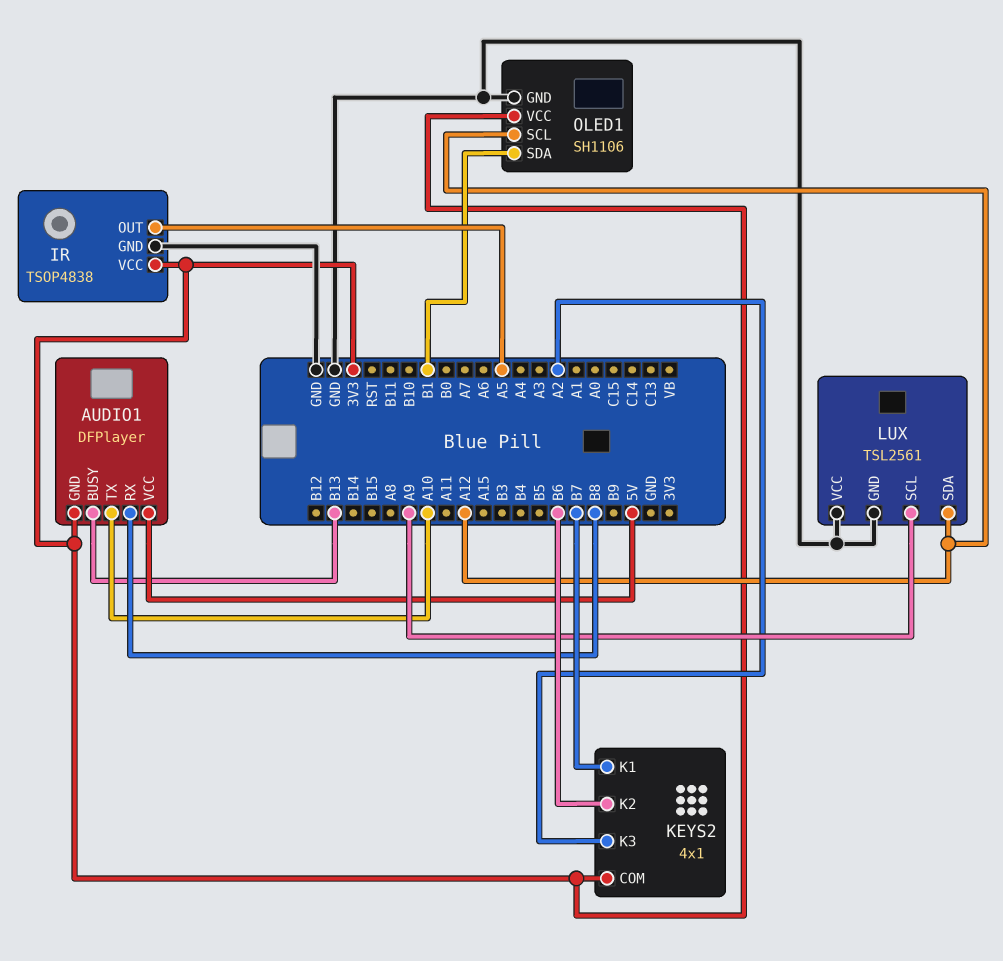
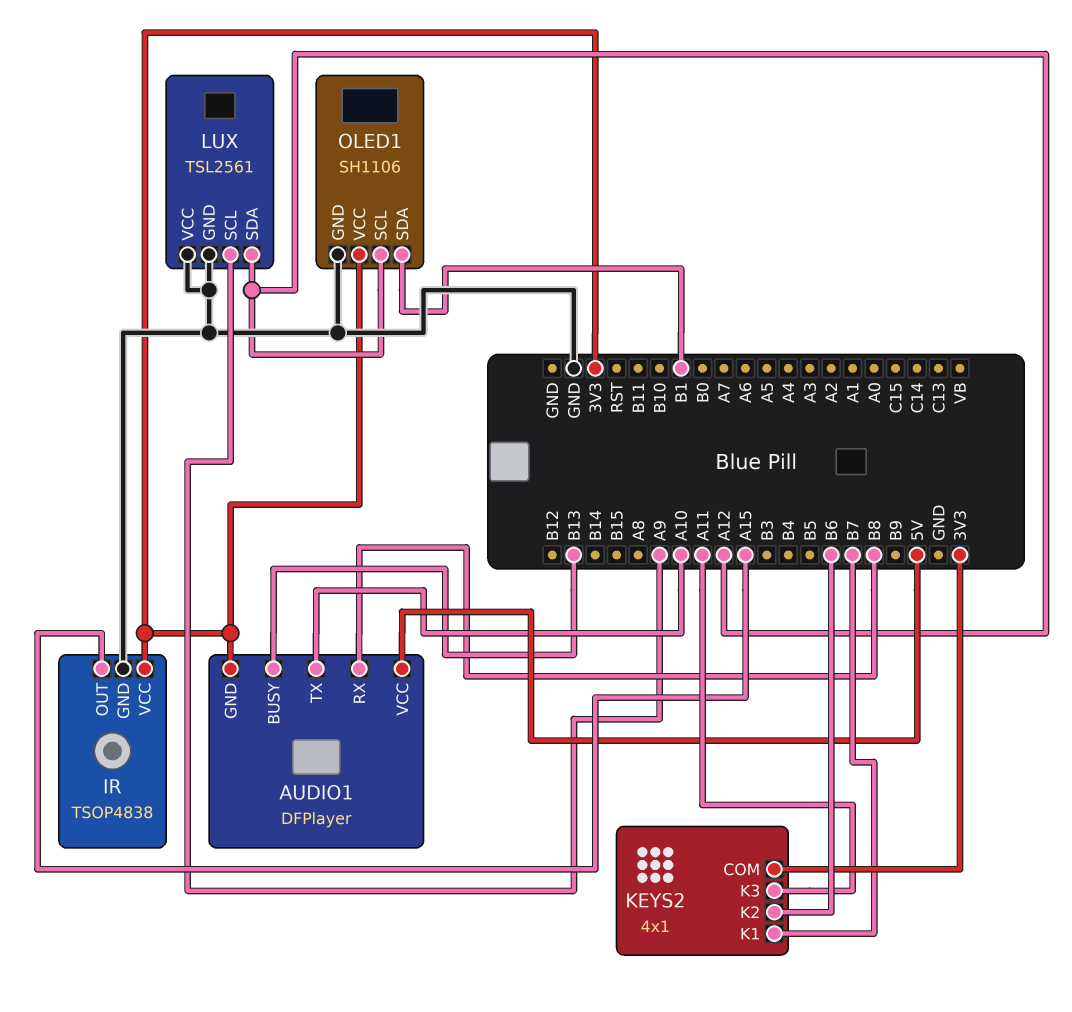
IR pin OUT: A5 -> A15
KEYS2 pin K3: A2 -> A11

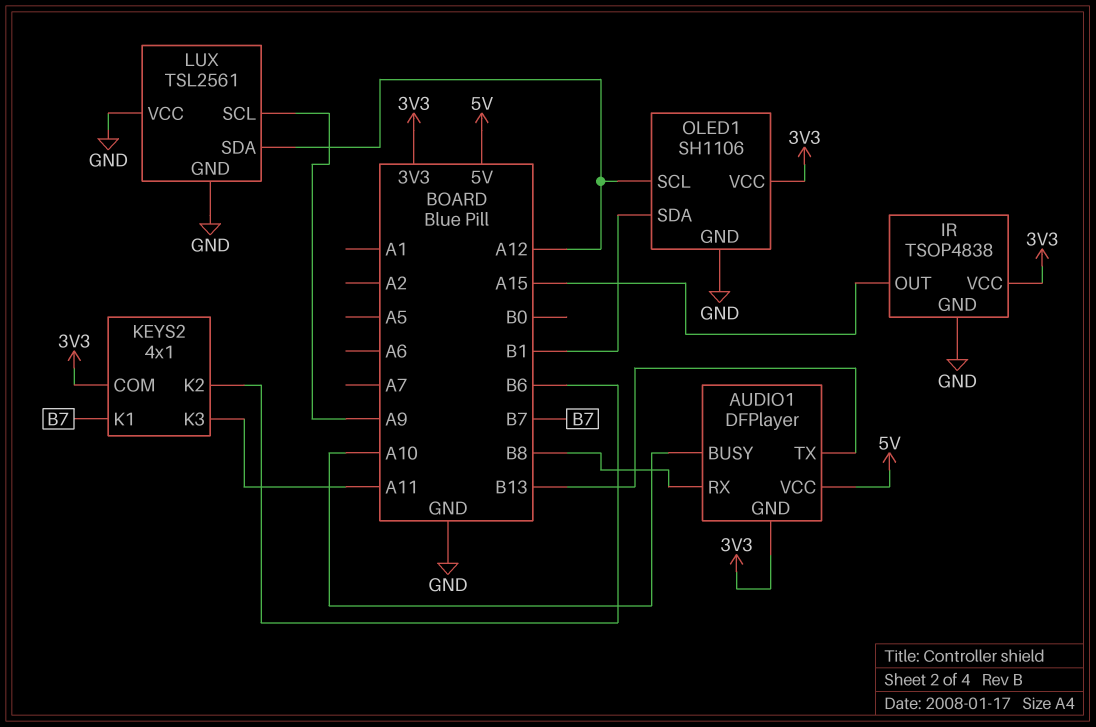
AUDIO1 pin BUSY: B13 -> A10
AUDIO1 pin TX: A10 -> B13

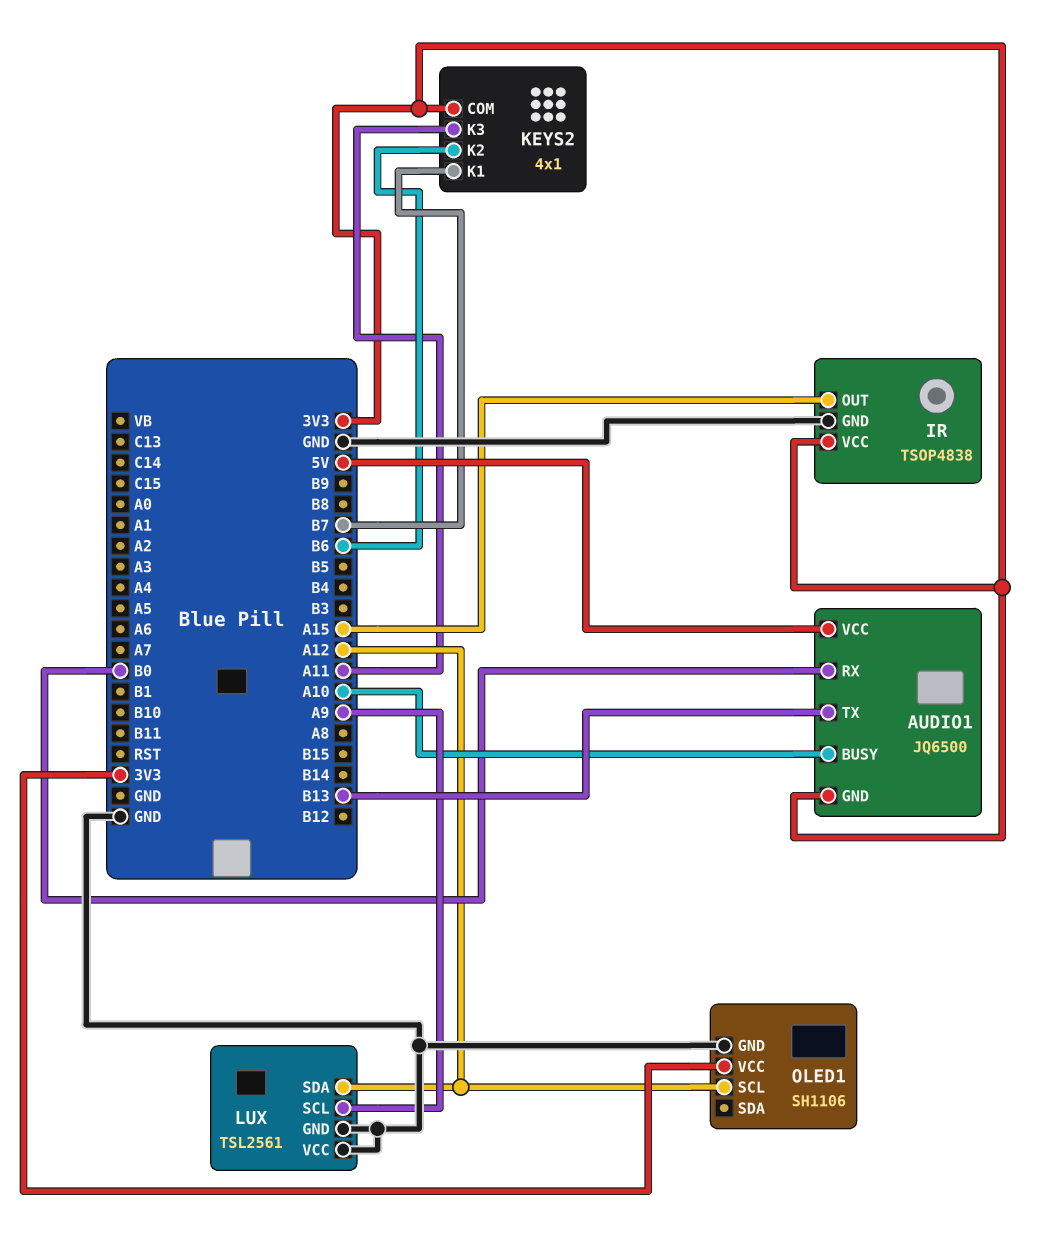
AUDIO1: DFPlayer -> JQ6500
AUDIO1 pin RX: B8 -> B0
OLED1 pin SDA: B1 -> none

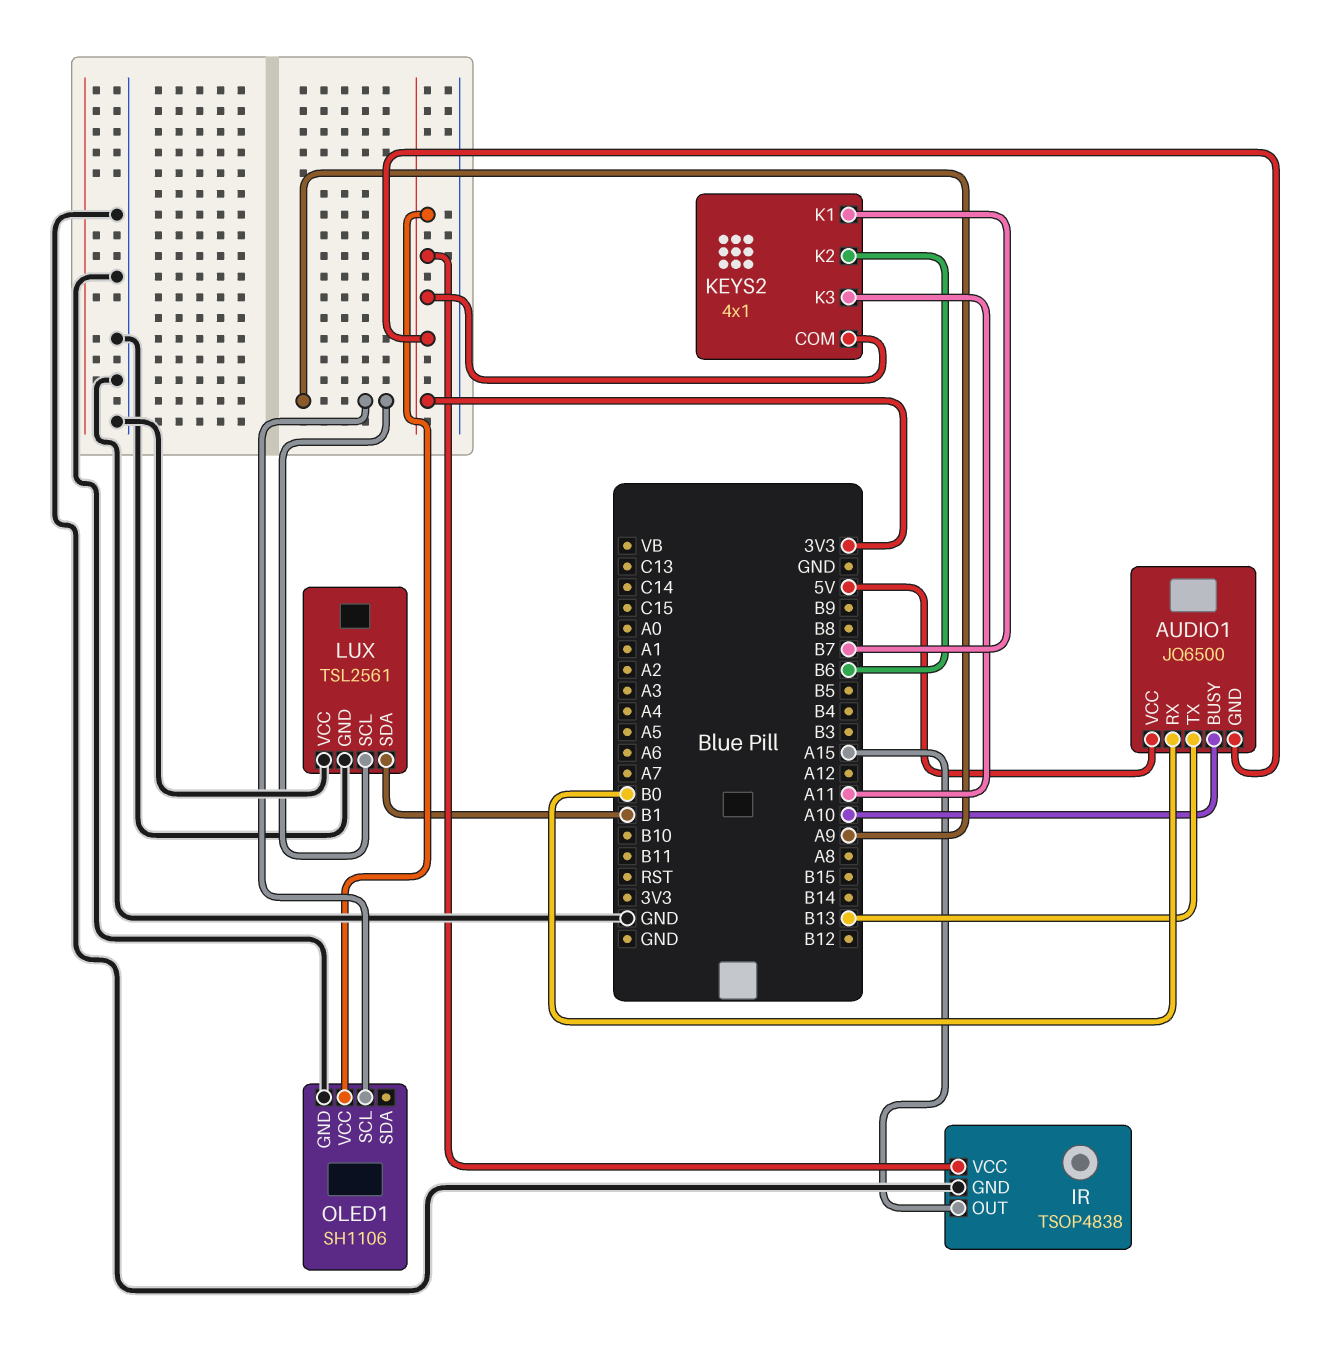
LUX pin SDA: A12 -> B1
OLED1 pin SCL: A12 -> A9

